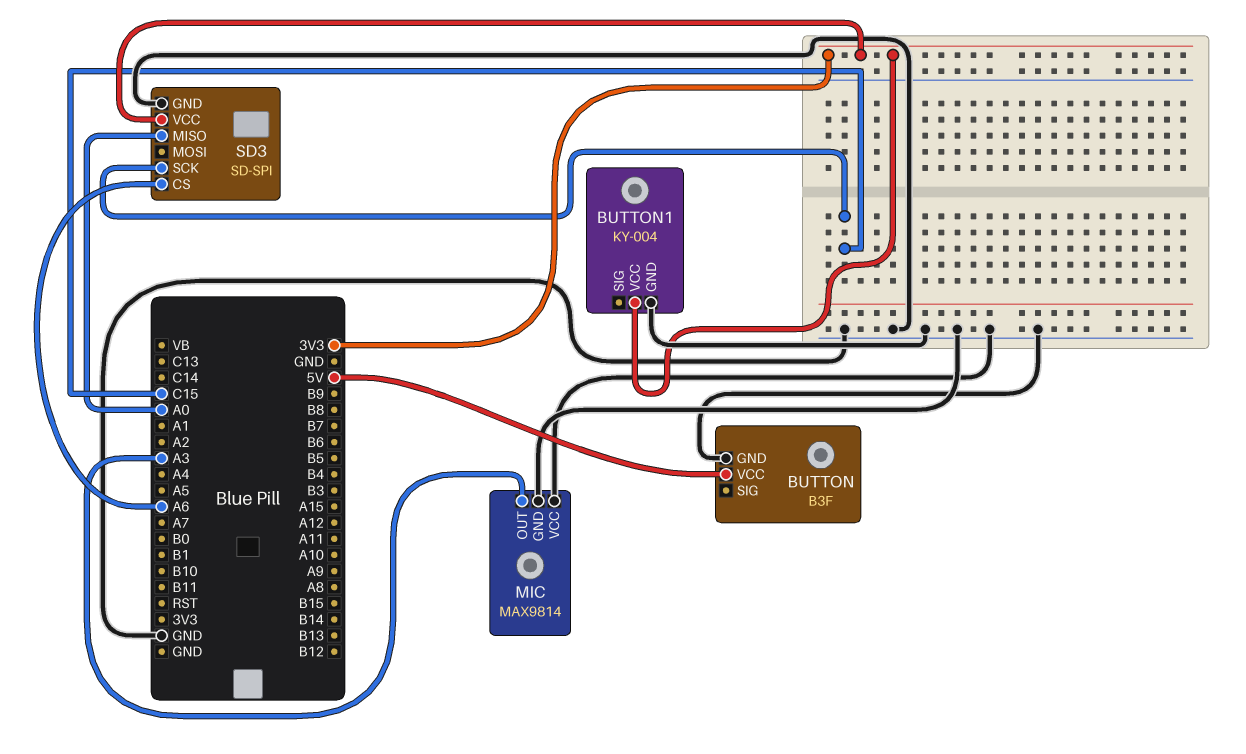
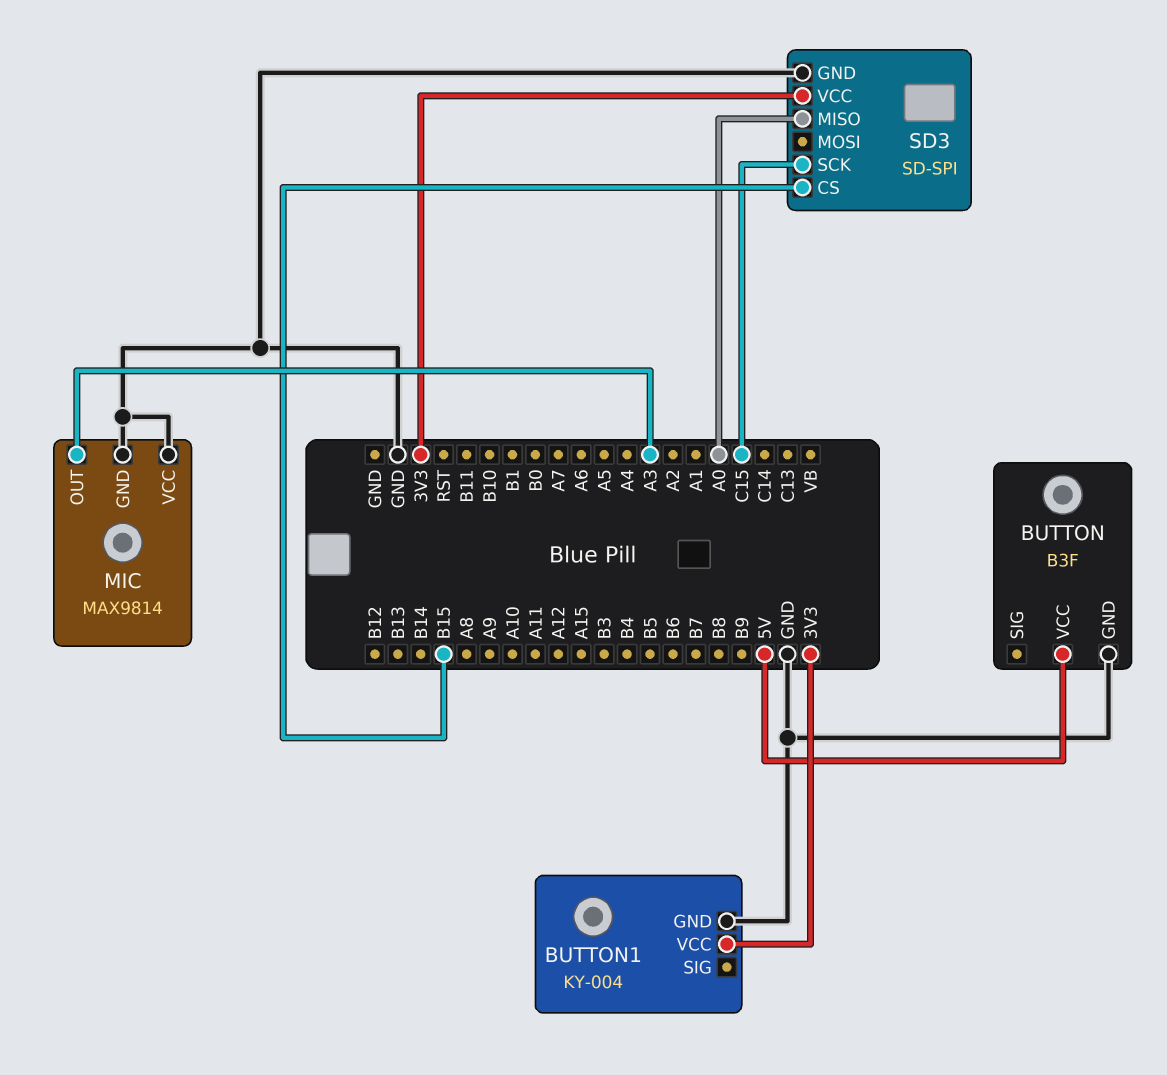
SD3 pin CS: A6 -> B15

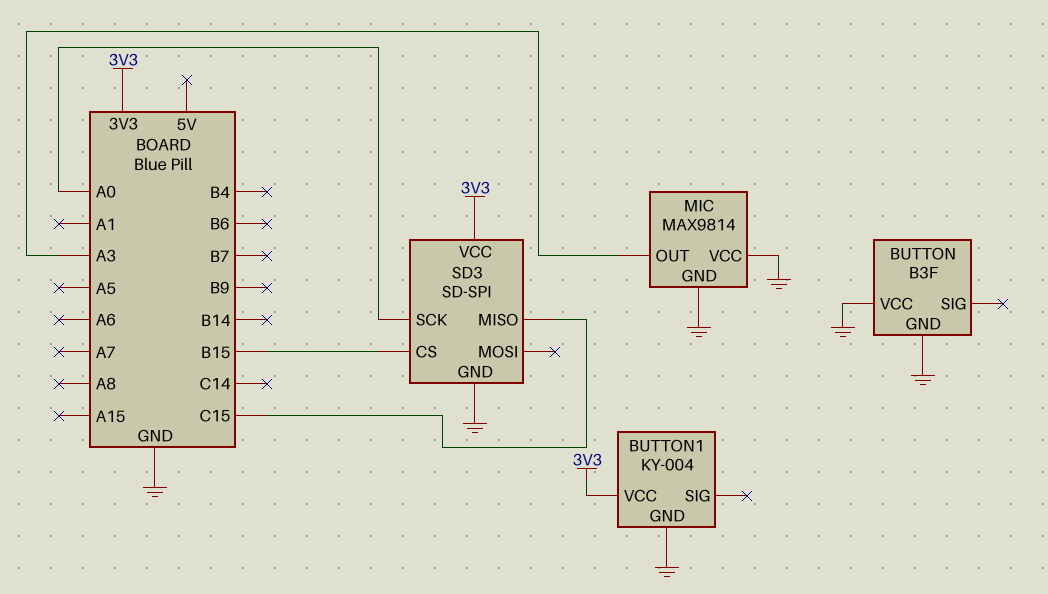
BUTTON pin VCC: 5V -> GND
SD3 pin MISO: A0 -> C15
SD3 pin SCK: C15 -> A0

